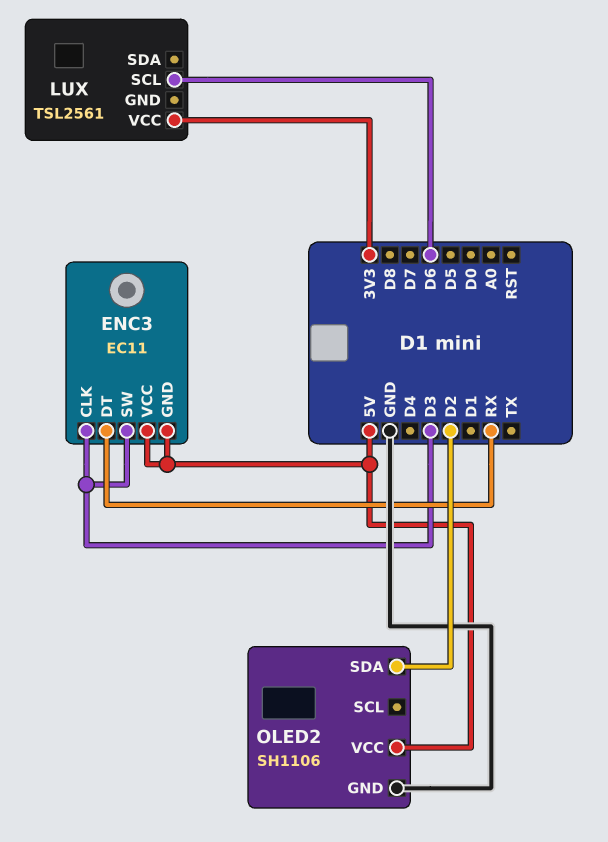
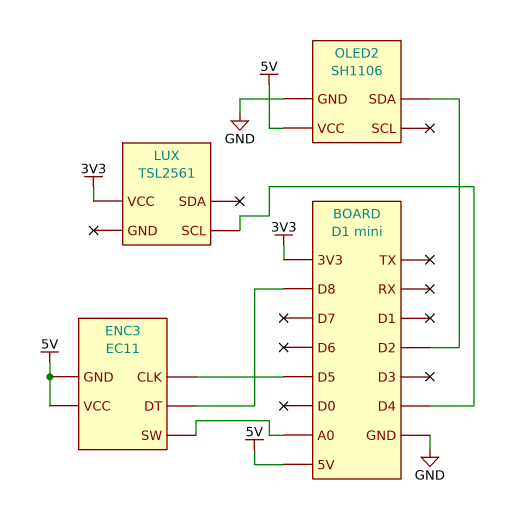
ENC3 pin CLK: D3 -> D5
ENC3 pin DT: RX -> D8
ENC3 pin SW: D3 -> A0
LUX pin SCL: D6 -> D4

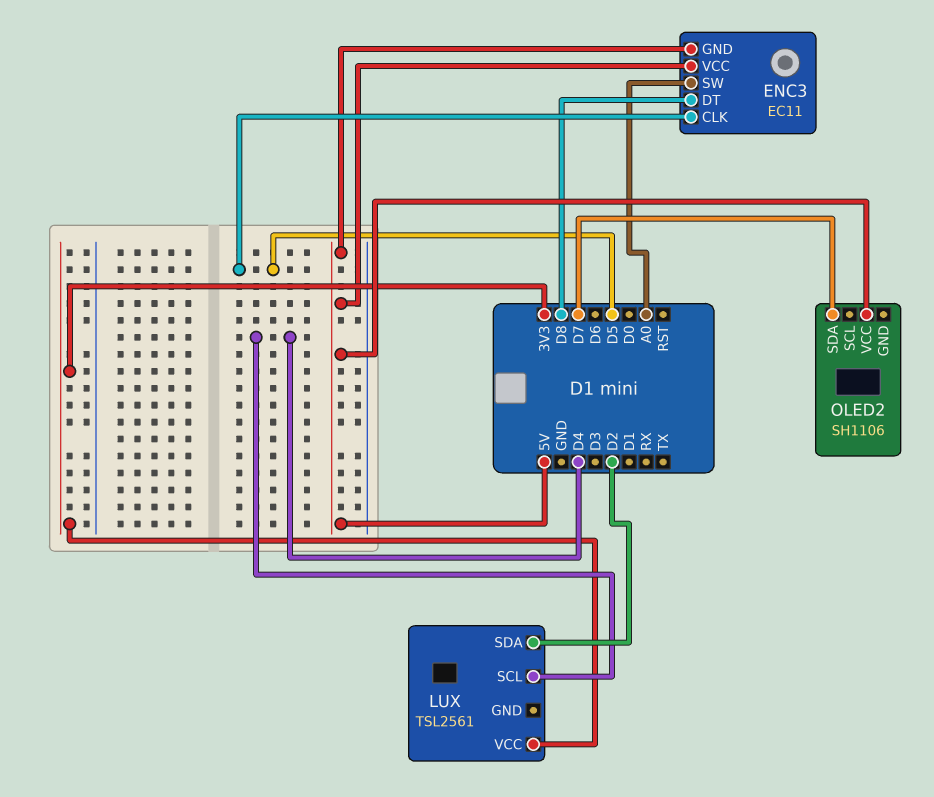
LUX pin SDA: none -> D2
OLED2 pin GND: GND -> none
OLED2 pin SDA: D2 -> D7

